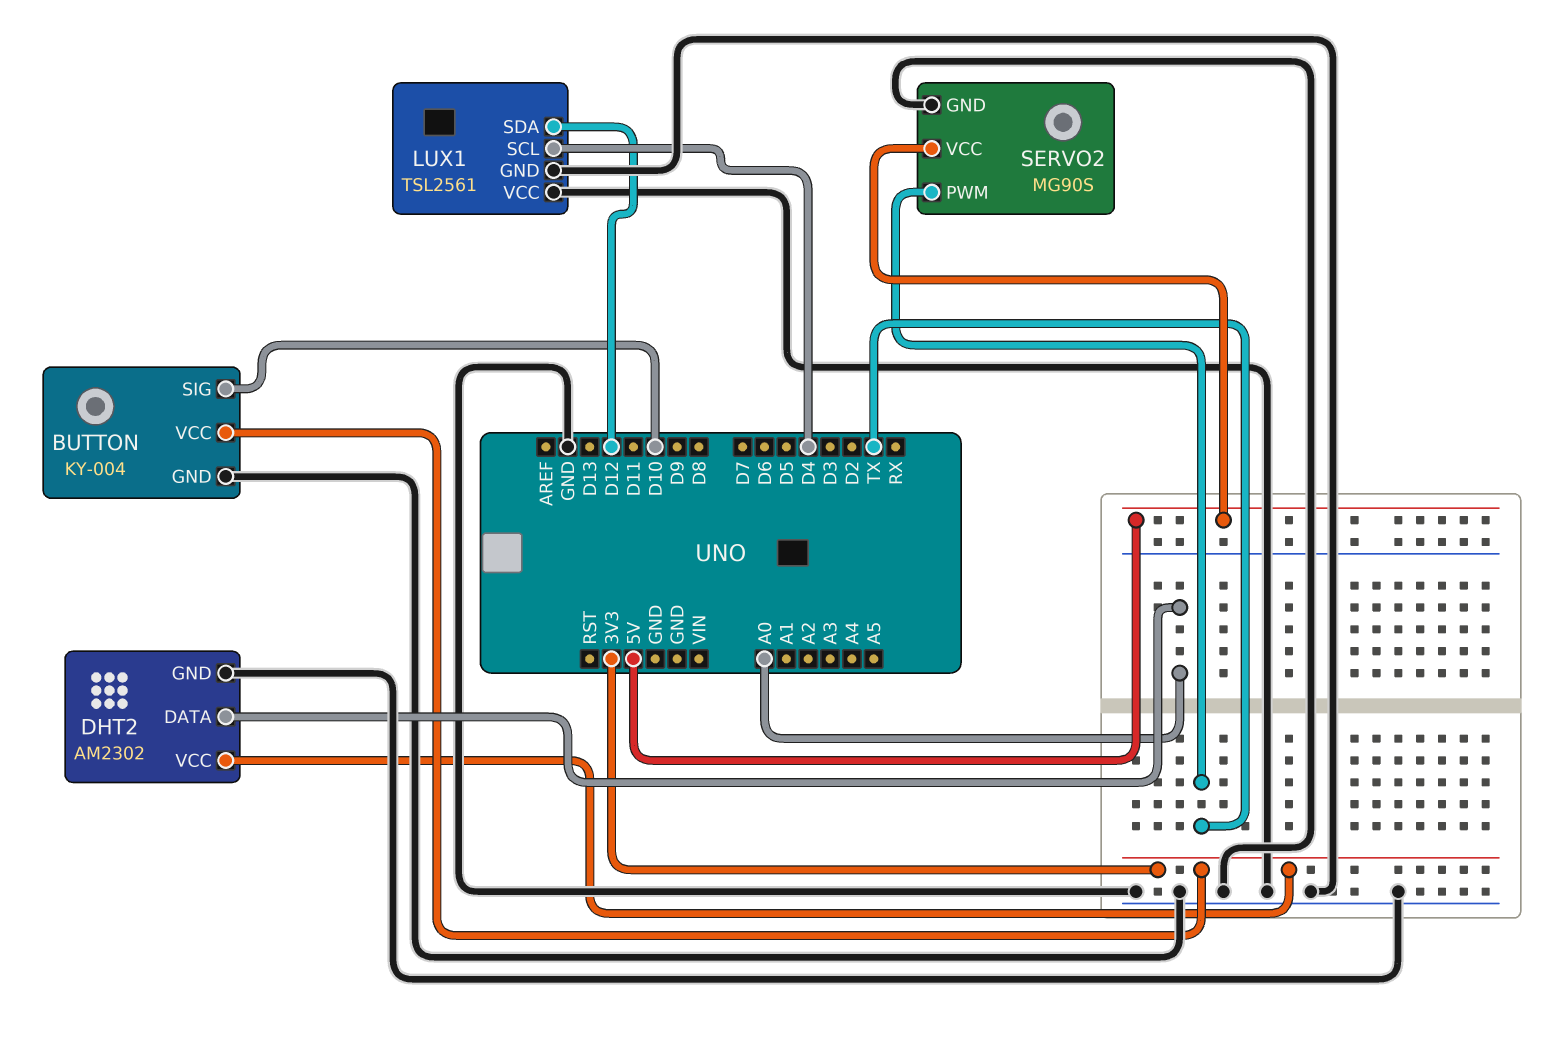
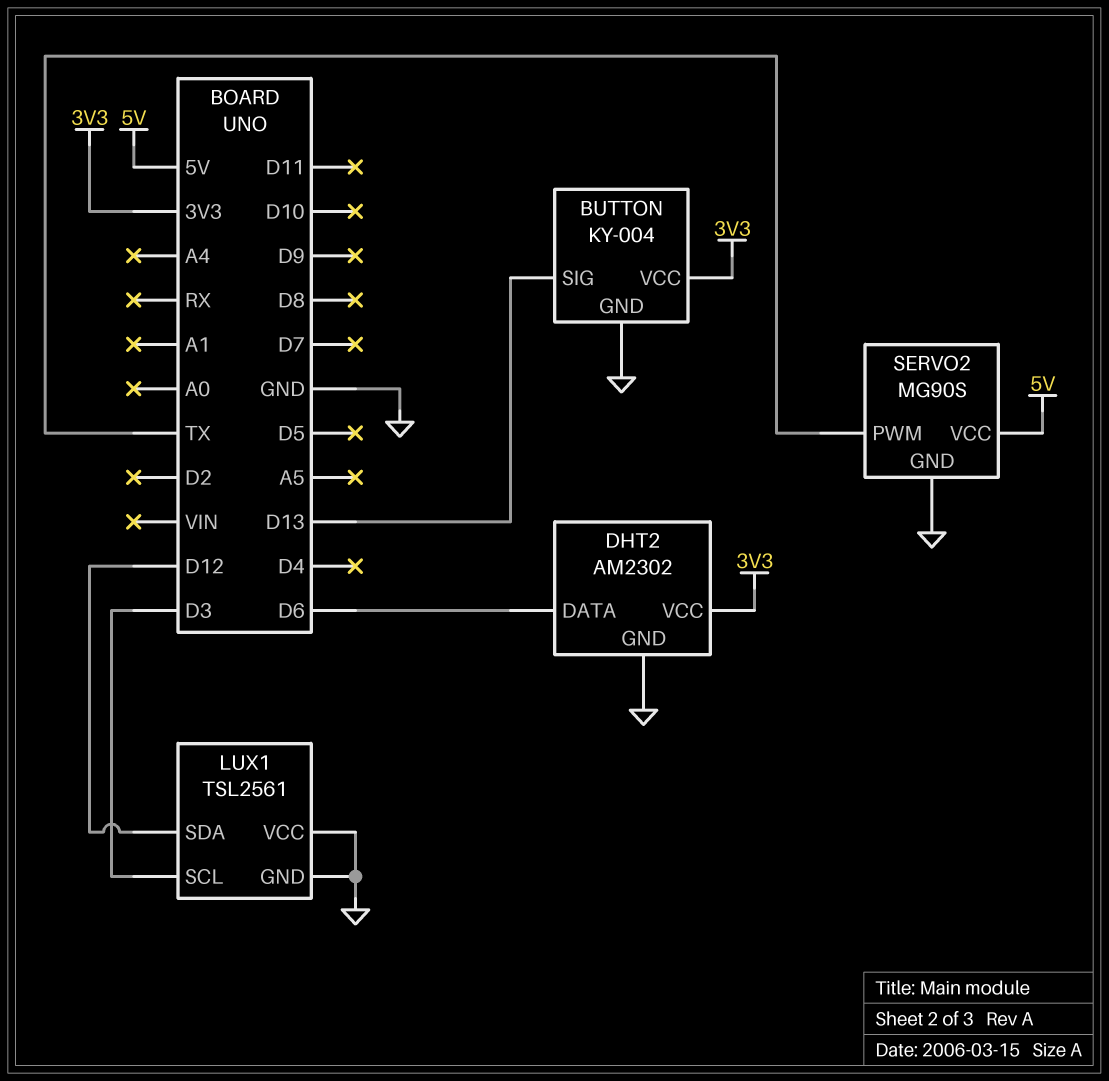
BUTTON pin SIG: D10 -> D13
DHT2 pin DATA: A0 -> D6
LUX1 pin SCL: D4 -> D3

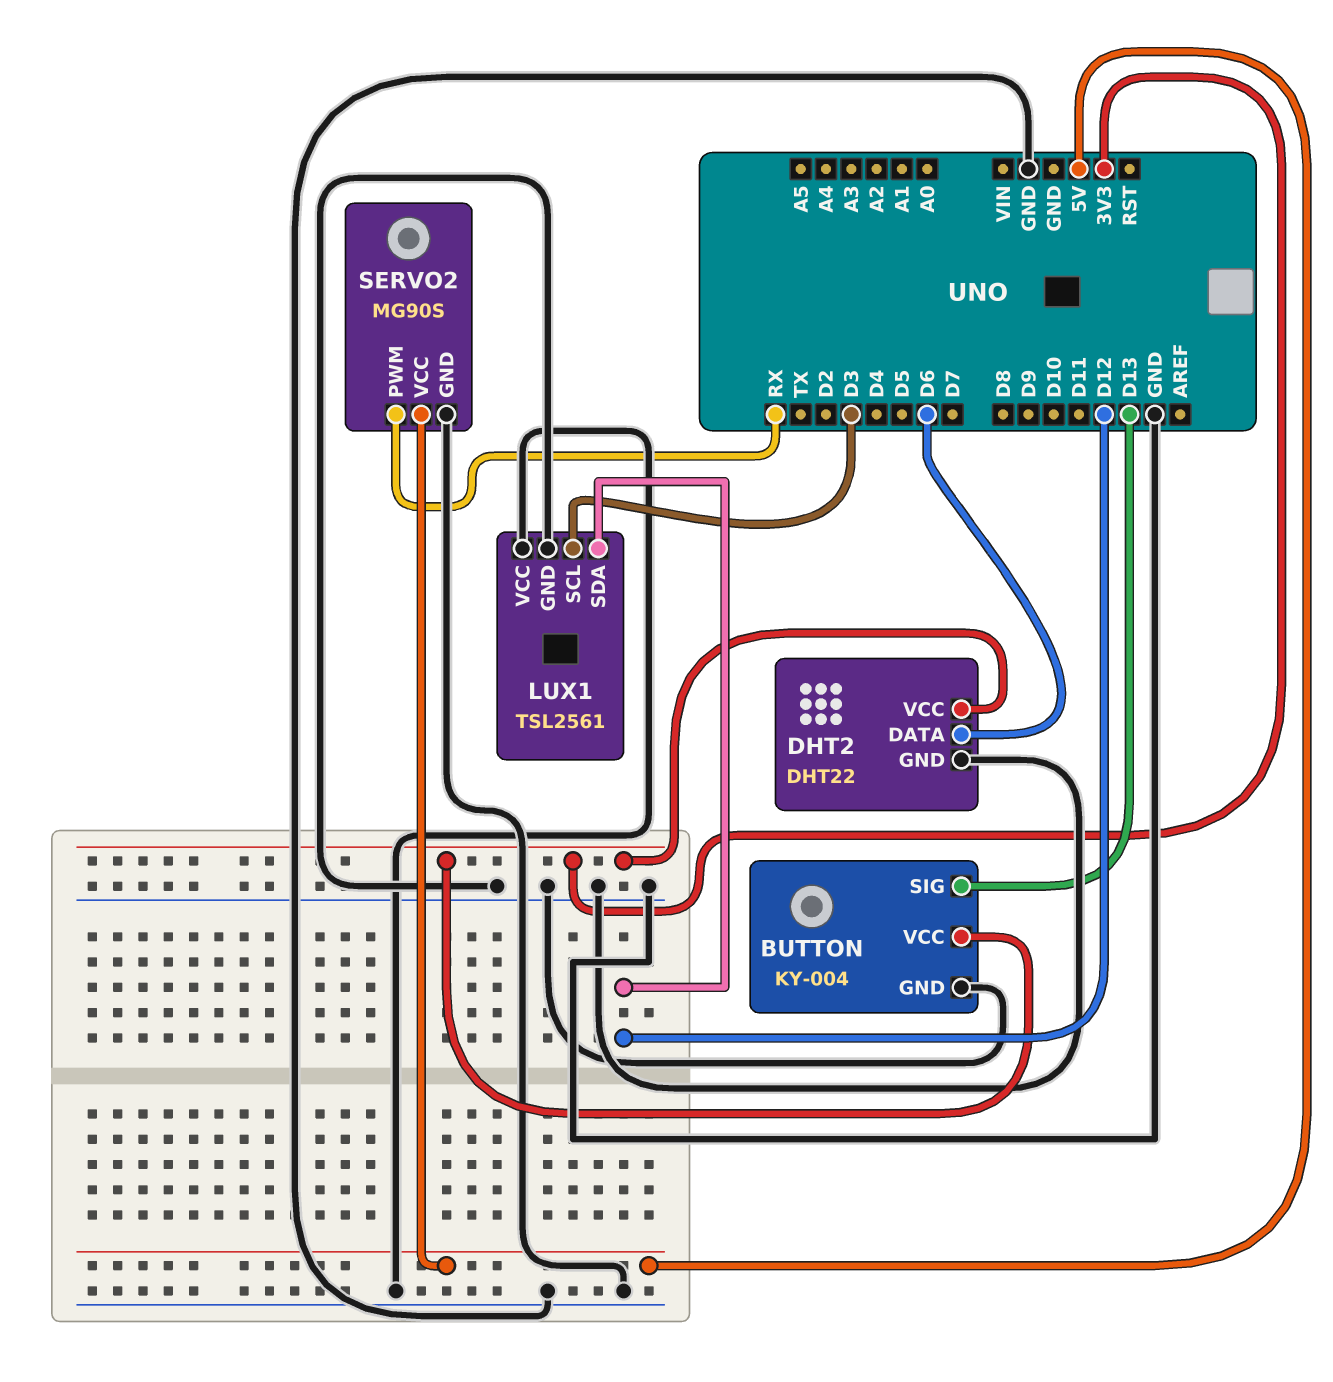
DHT2: AM2302 -> DHT22
SERVO2 pin PWM: TX -> RX

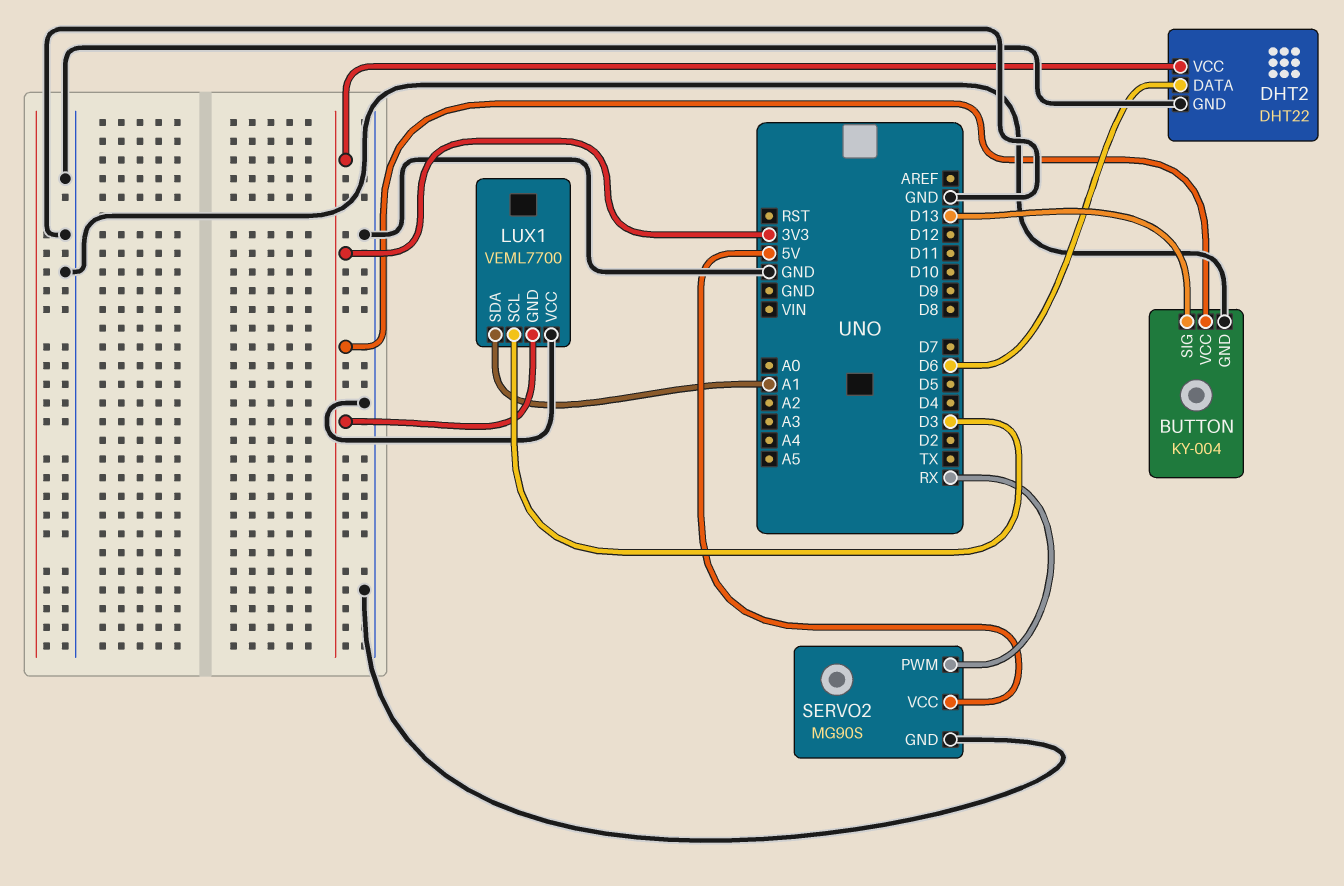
LUX1: TSL2561 -> VEML7700
LUX1 pin GND: GND -> 3V3
LUX1 pin SDA: D12 -> A1

